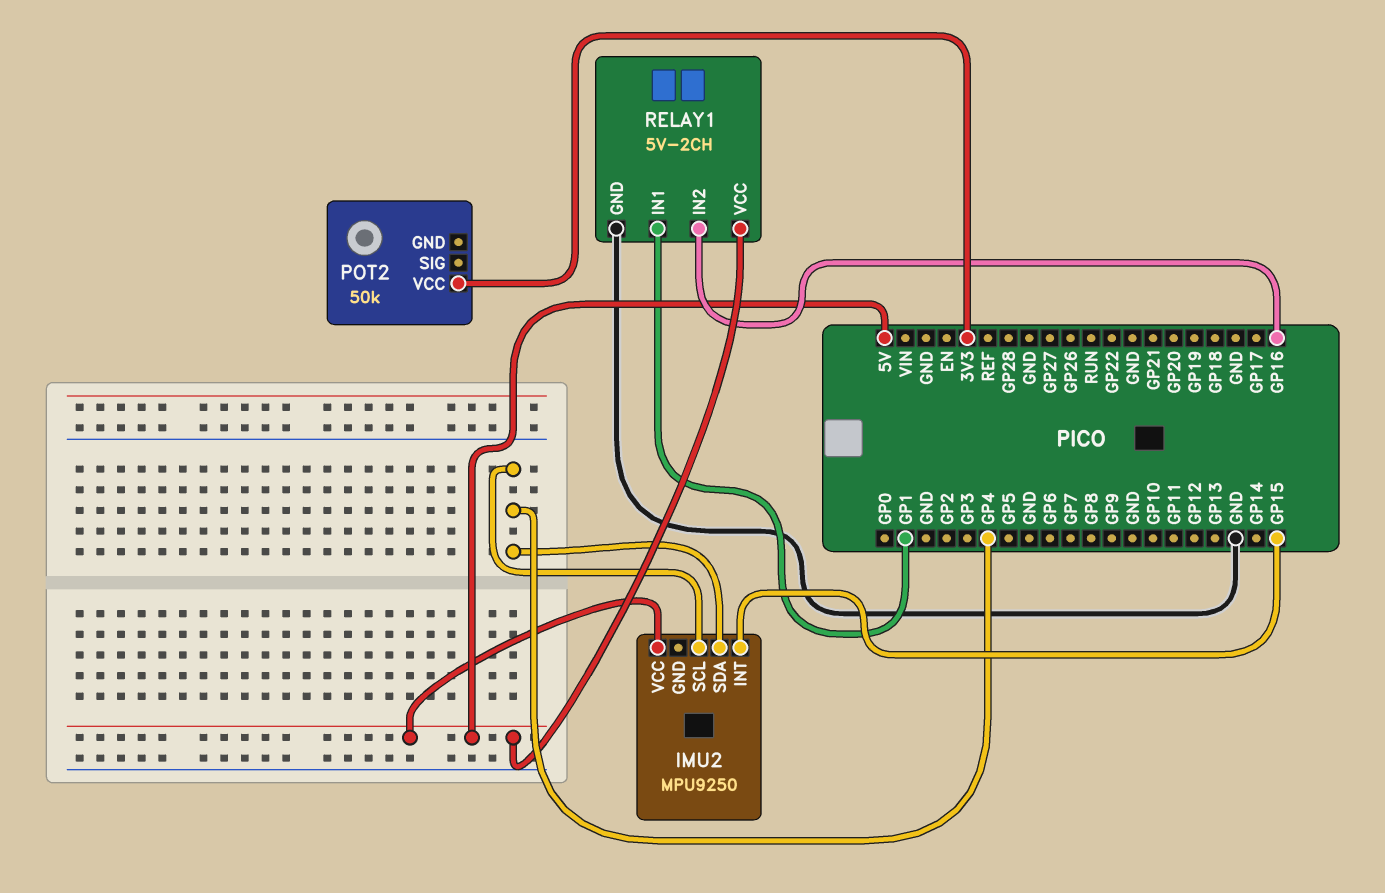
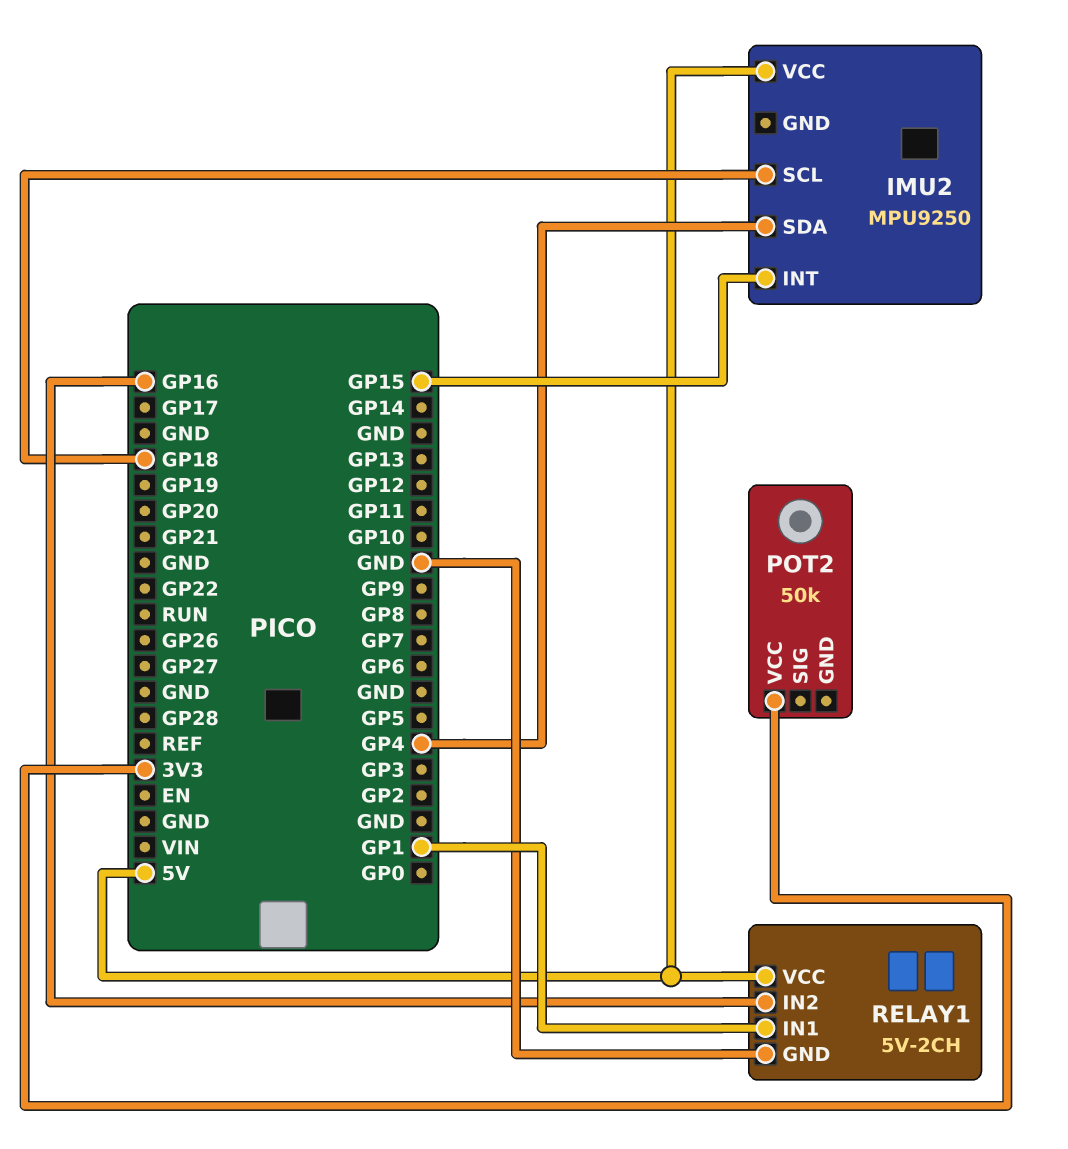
IMU2 pin SCL: GP4 -> GP18

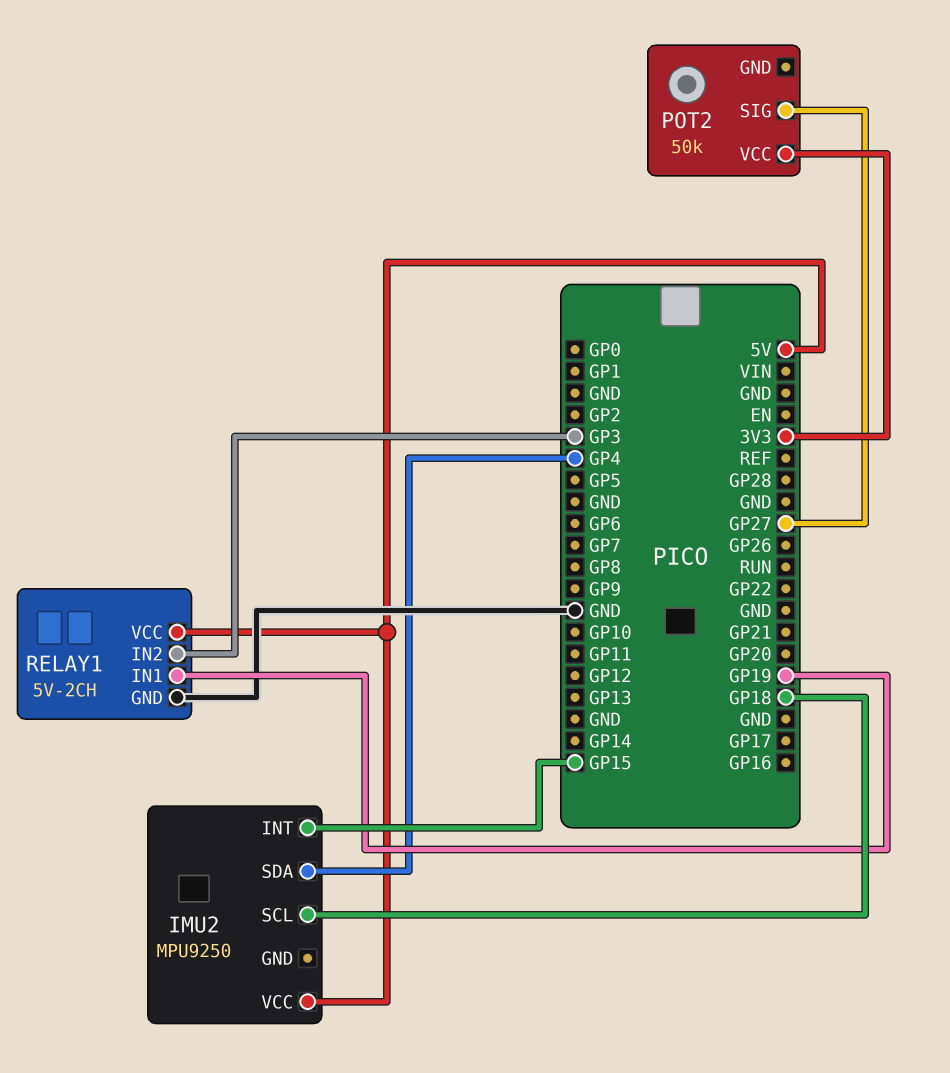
POT2 pin SIG: none -> GP27
RELAY1 pin IN1: GP1 -> GP19
RELAY1 pin IN2: GP16 -> GP3

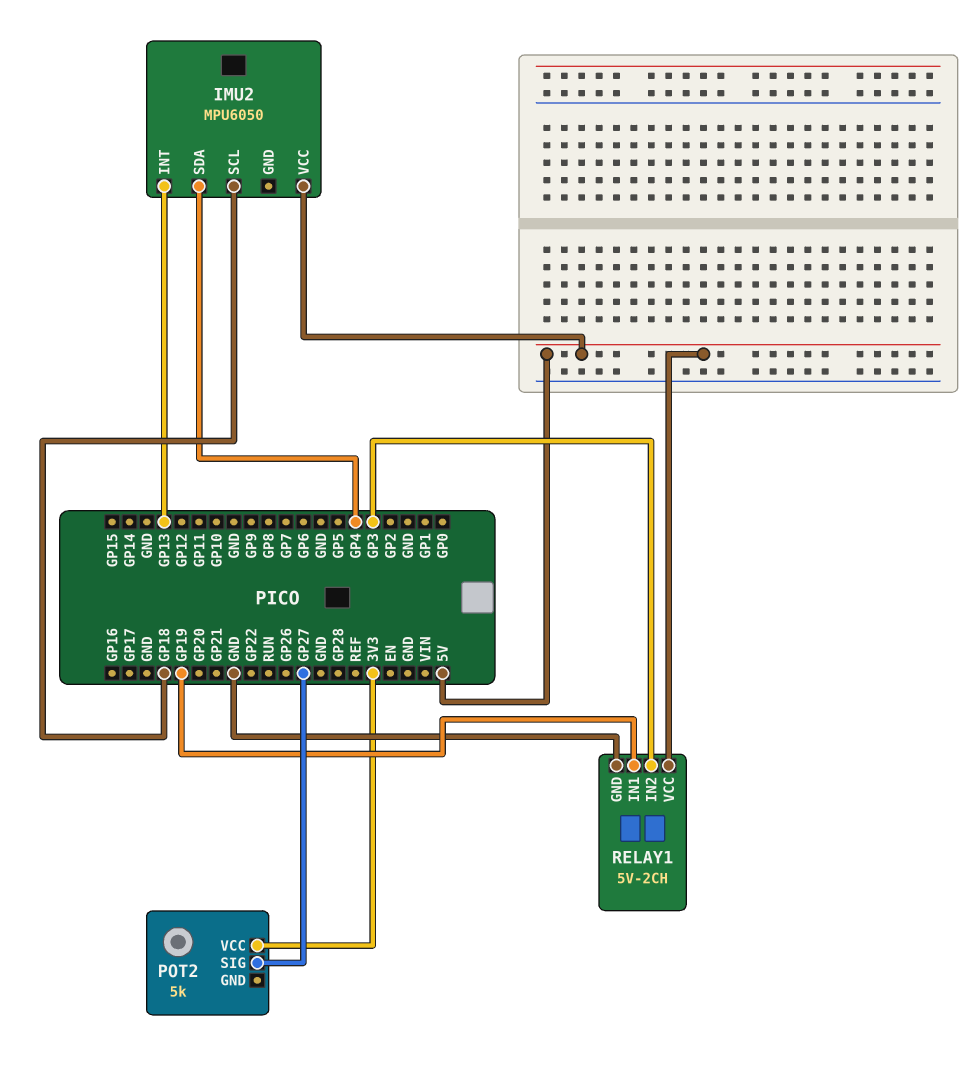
IMU2: MPU9250 -> MPU6050
IMU2 pin INT: GP15 -> GP13
POT2: 50k -> 5k

